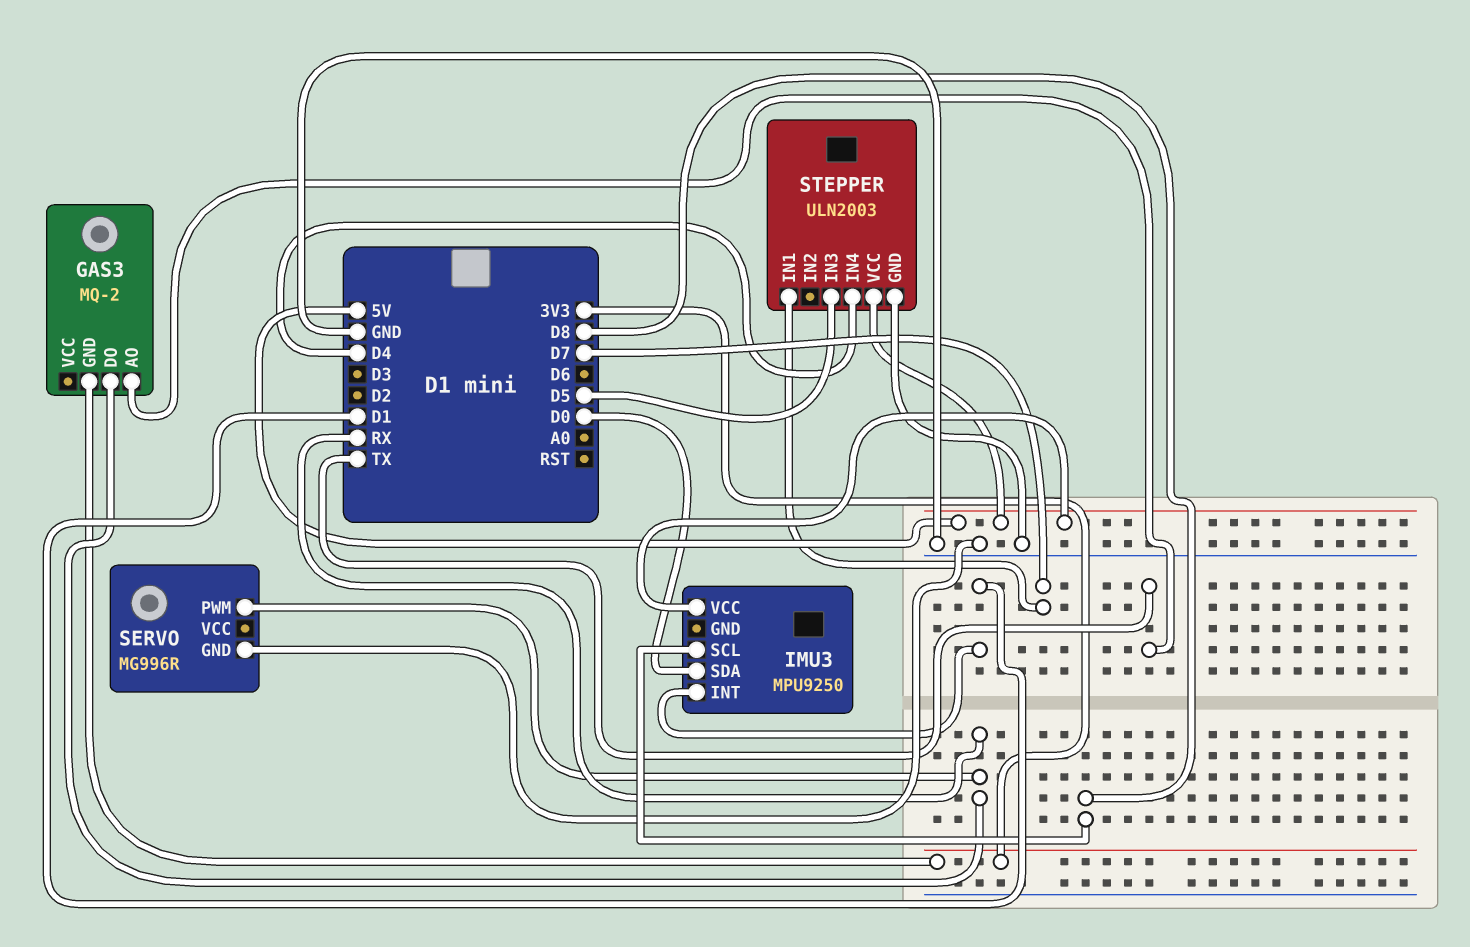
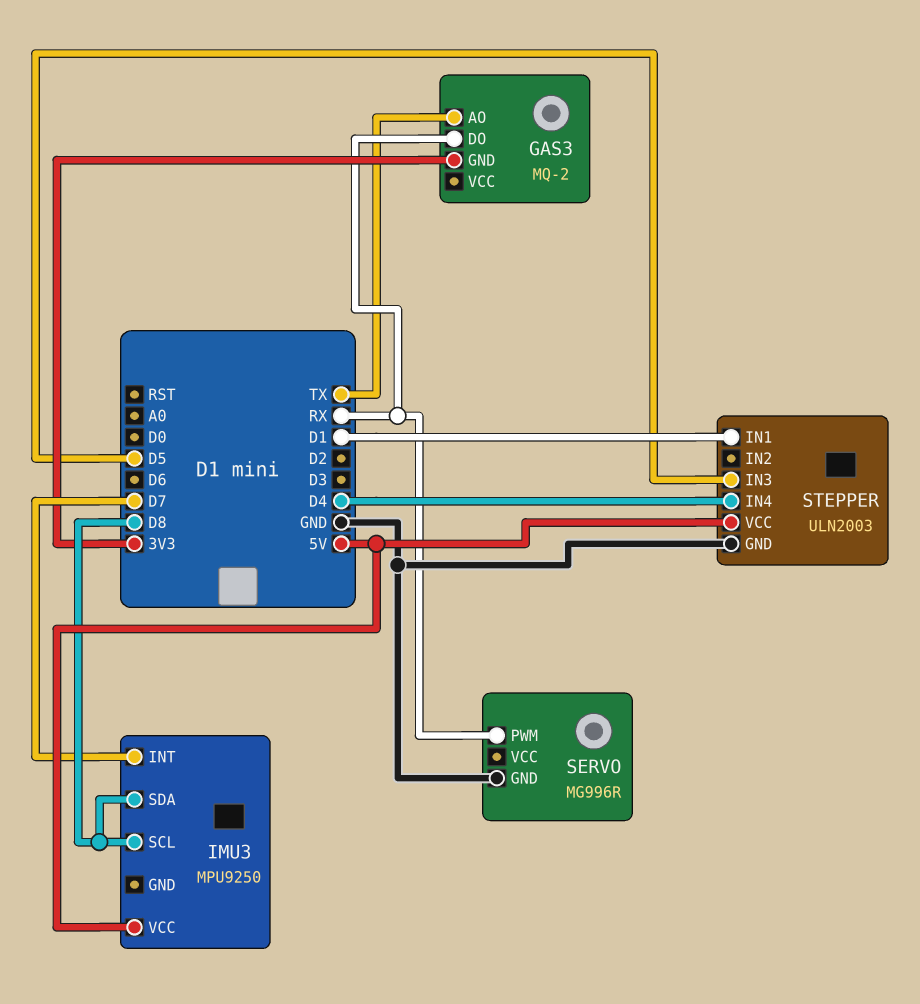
IMU3 pin INT: D1 -> D7
IMU3 pin SDA: D0 -> D8
STEPPER pin IN1: D7 -> D1

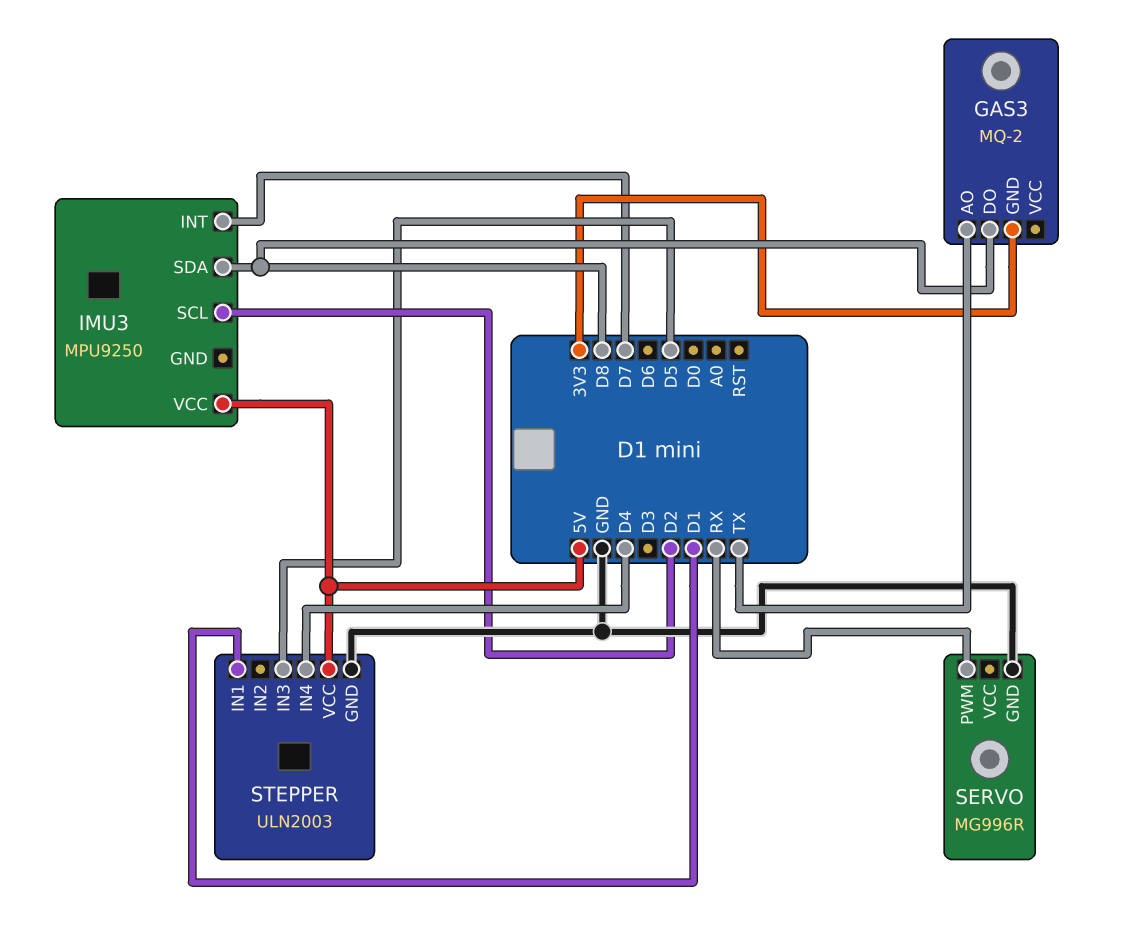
GAS3 pin DO: RX -> D8
IMU3 pin SCL: D8 -> D2

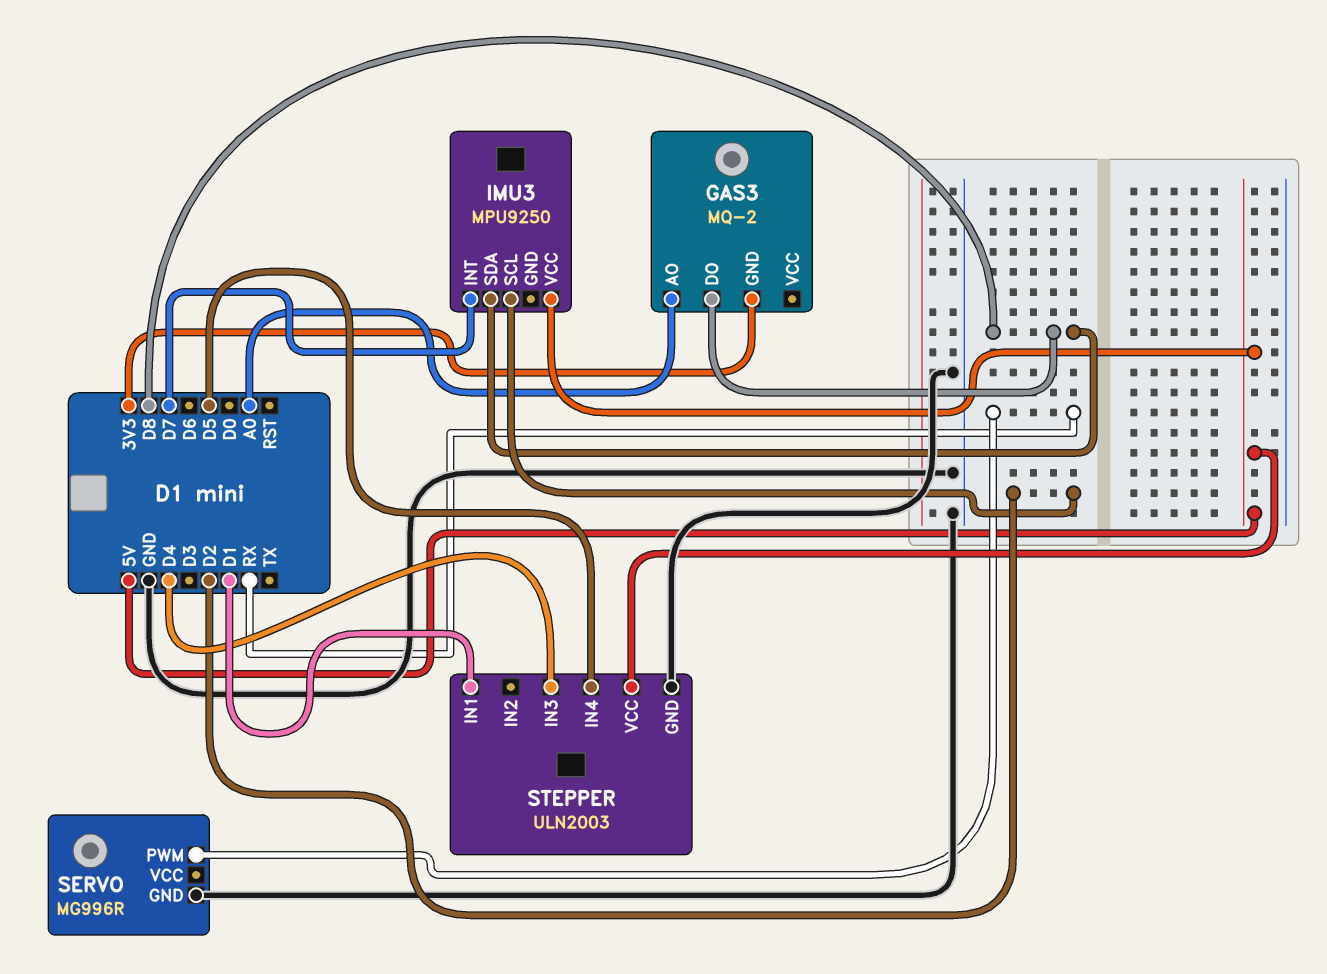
GAS3 pin AO: TX -> A0
STEPPER pin IN3: D5 -> D4
STEPPER pin IN4: D4 -> D5

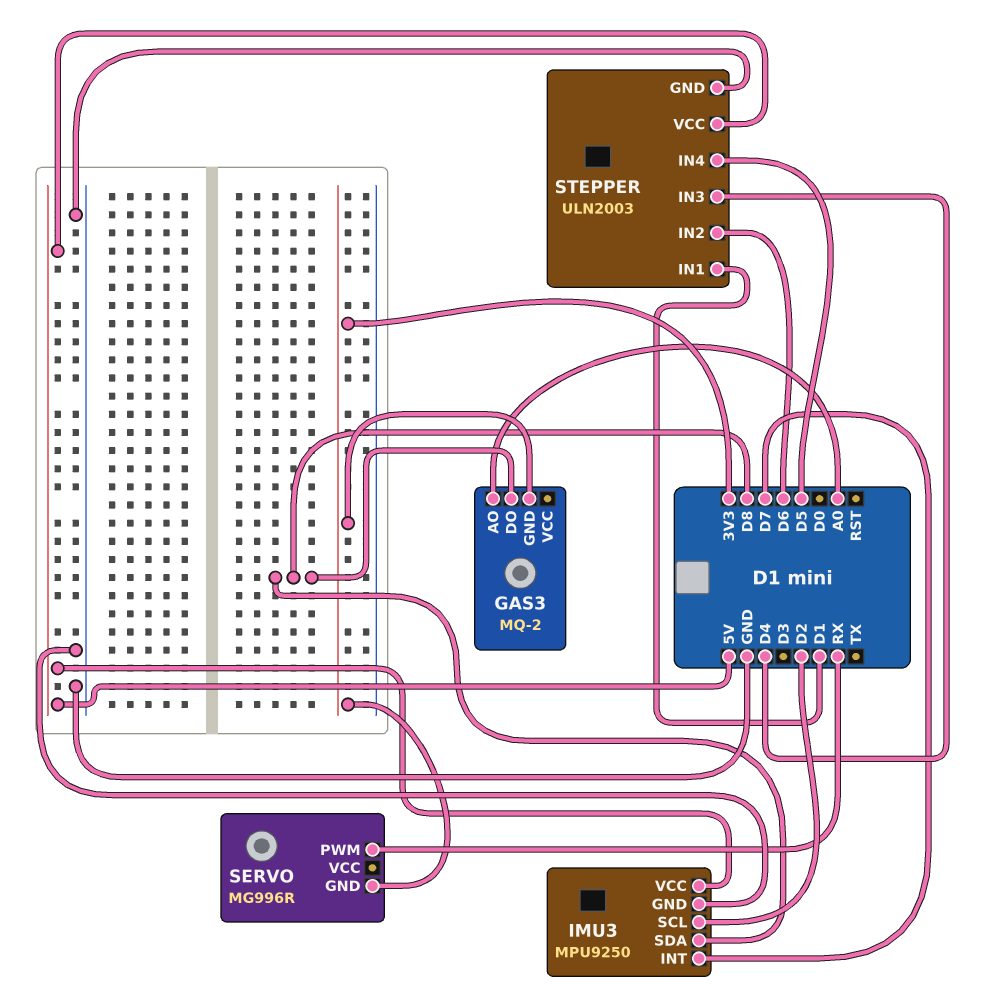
IMU3 pin GND: none -> GND
SERVO pin GND: GND -> 3V3
STEPPER pin IN2: none -> D6

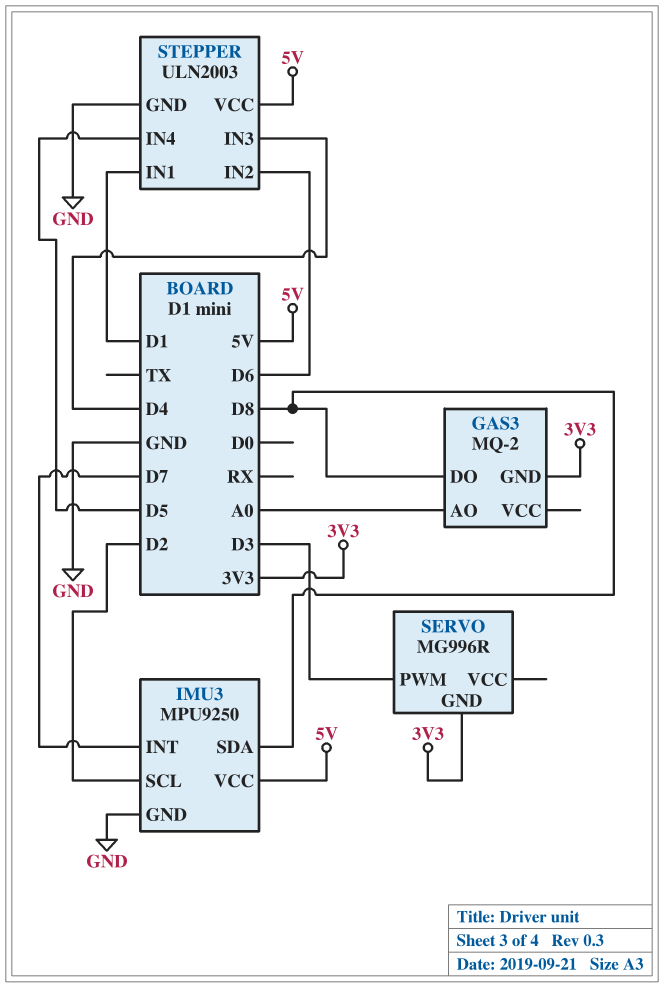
SERVO pin PWM: RX -> D3

